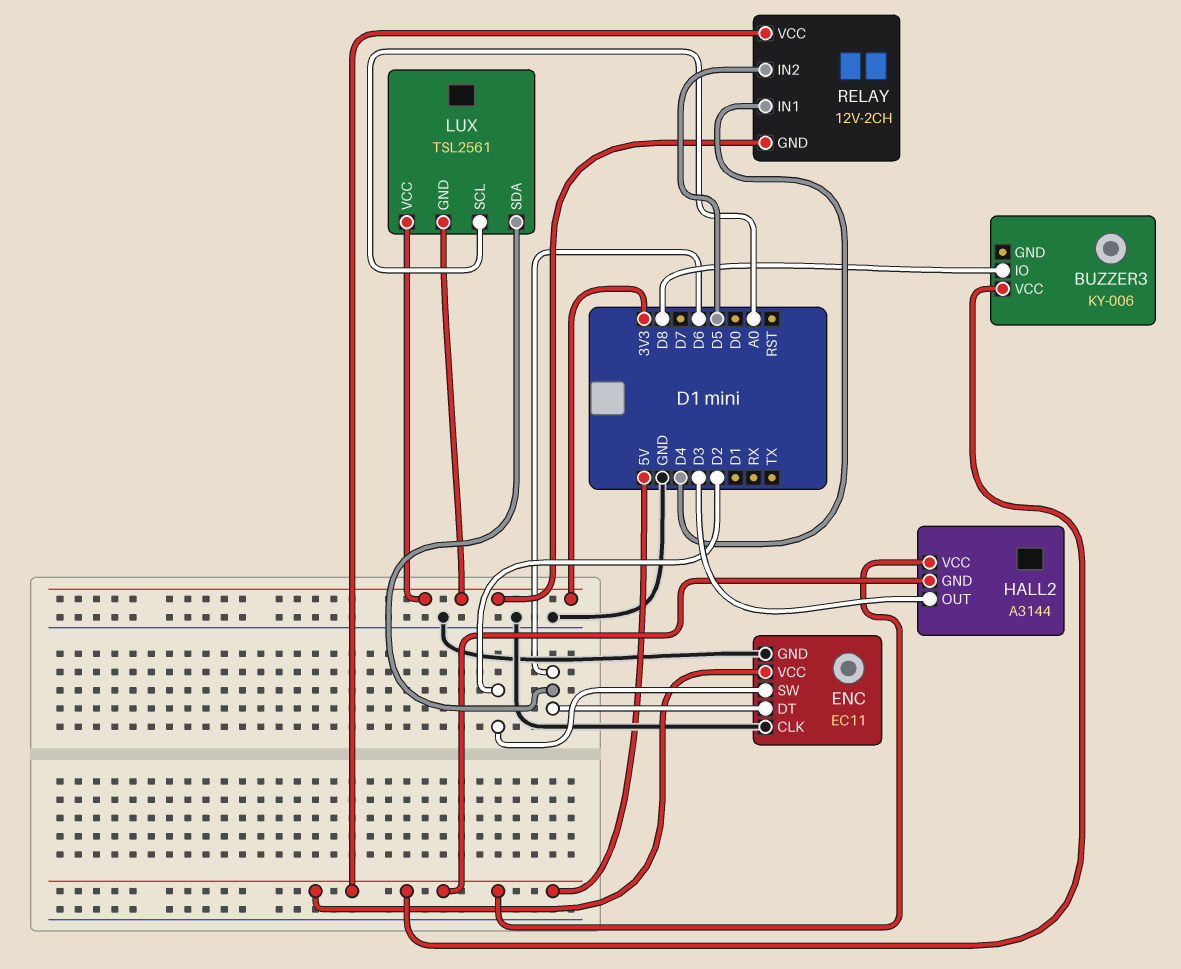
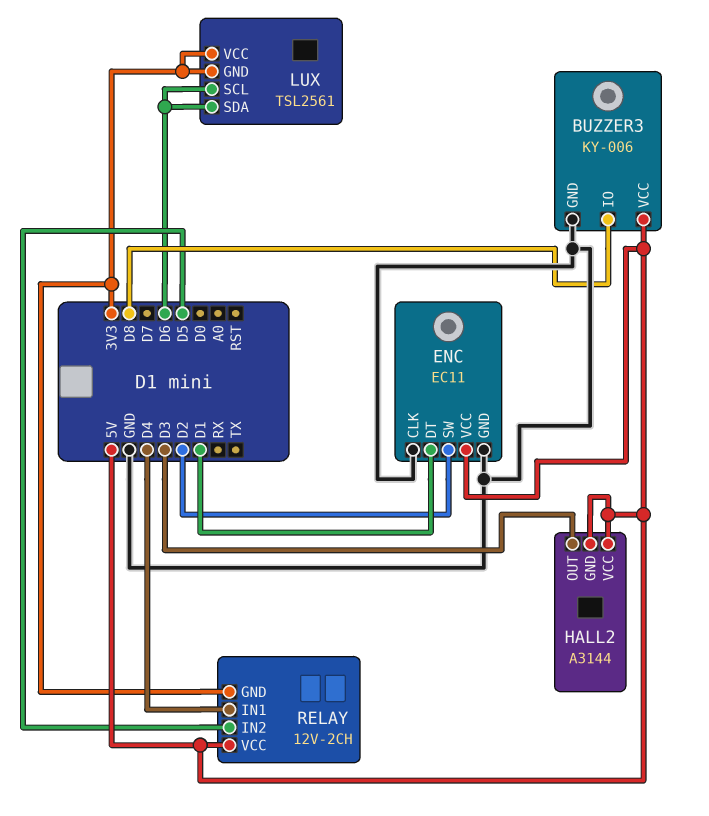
BUZZER3 pin GND: none -> GND
ENC pin DT: D6 -> D1
LUX pin SCL: A0 -> D6

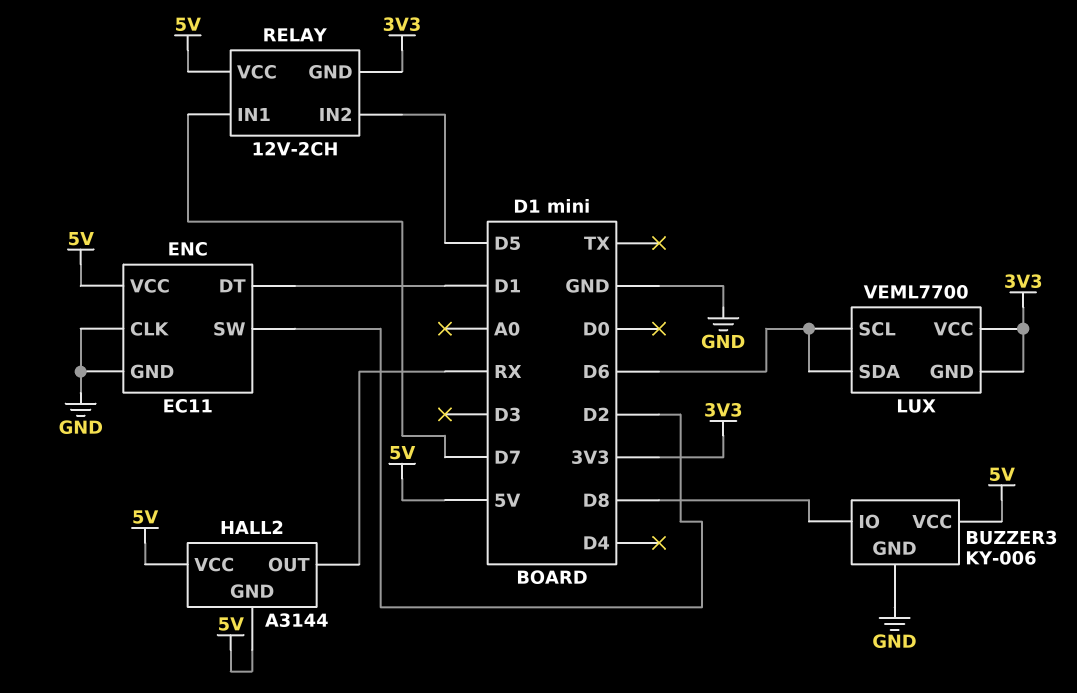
HALL2 pin OUT: D3 -> RX
LUX: TSL2561 -> VEML7700
RELAY pin IN1: D4 -> D7

